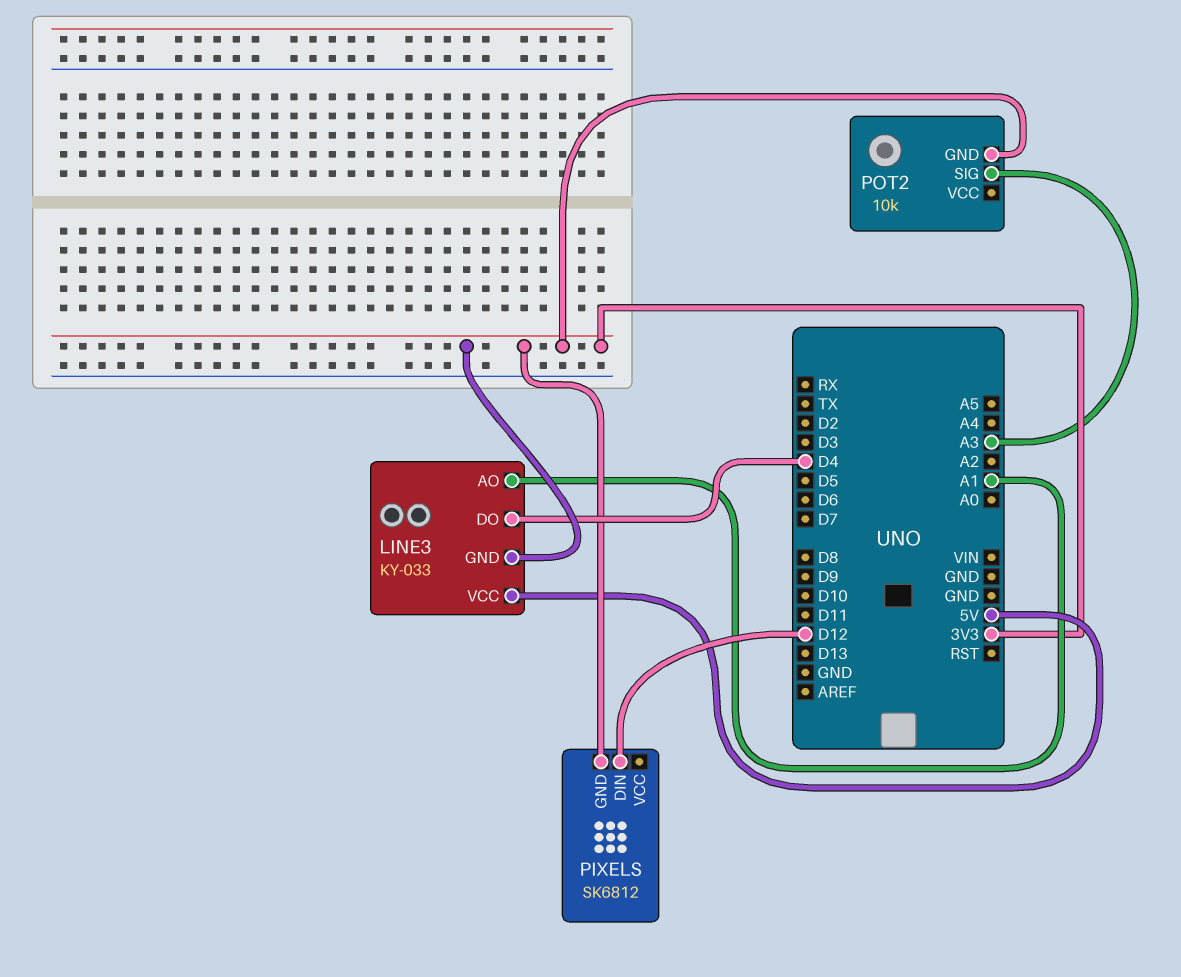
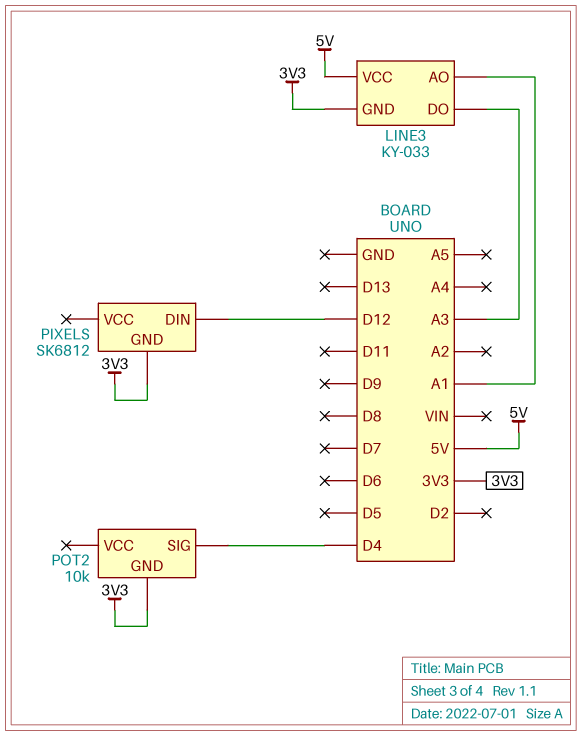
LINE3 pin DO: D4 -> A3
POT2 pin SIG: A3 -> D4

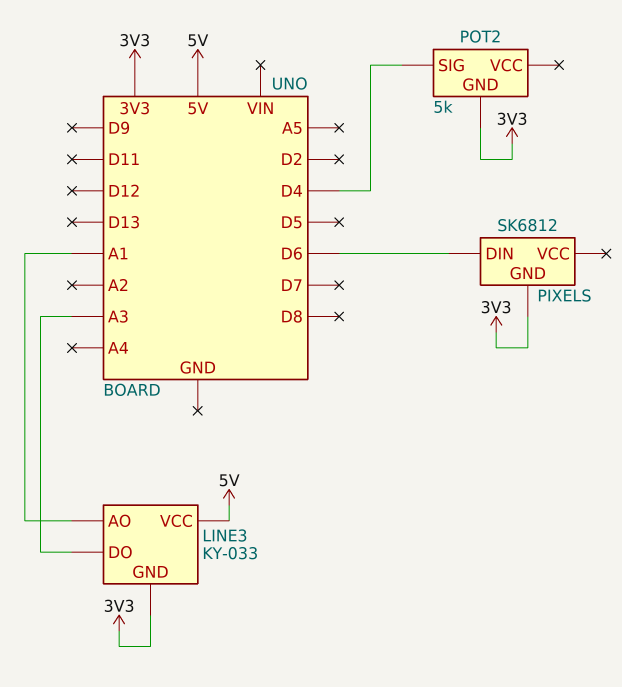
PIXELS pin DIN: D12 -> D6
POT2: 10k -> 5k

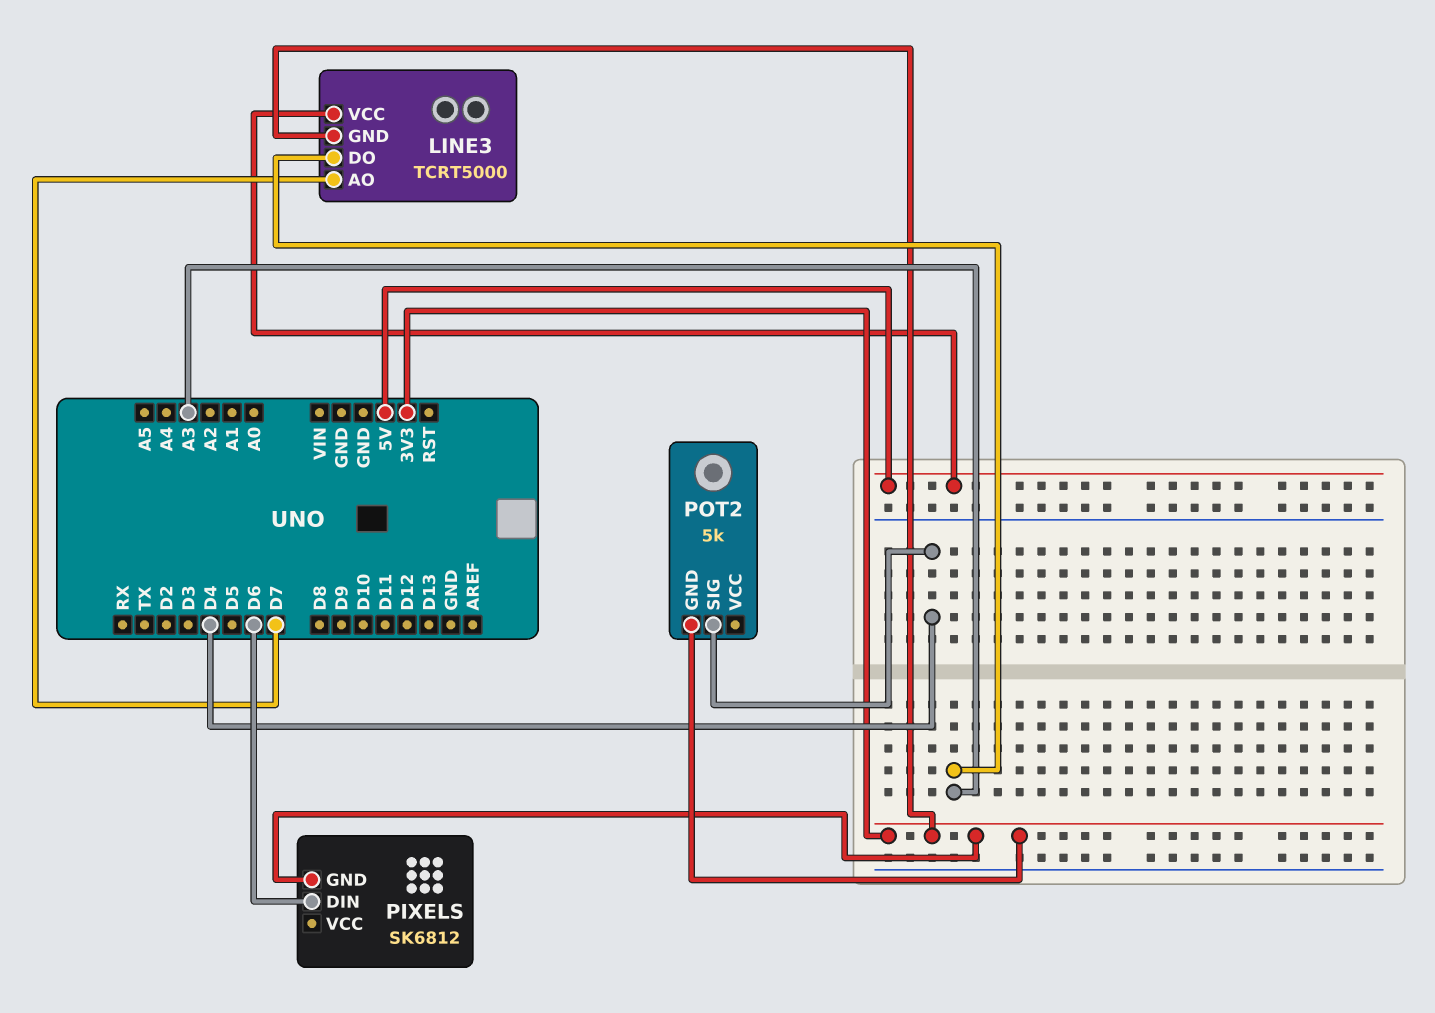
LINE3: KY-033 -> TCRT5000
LINE3 pin AO: A1 -> D7

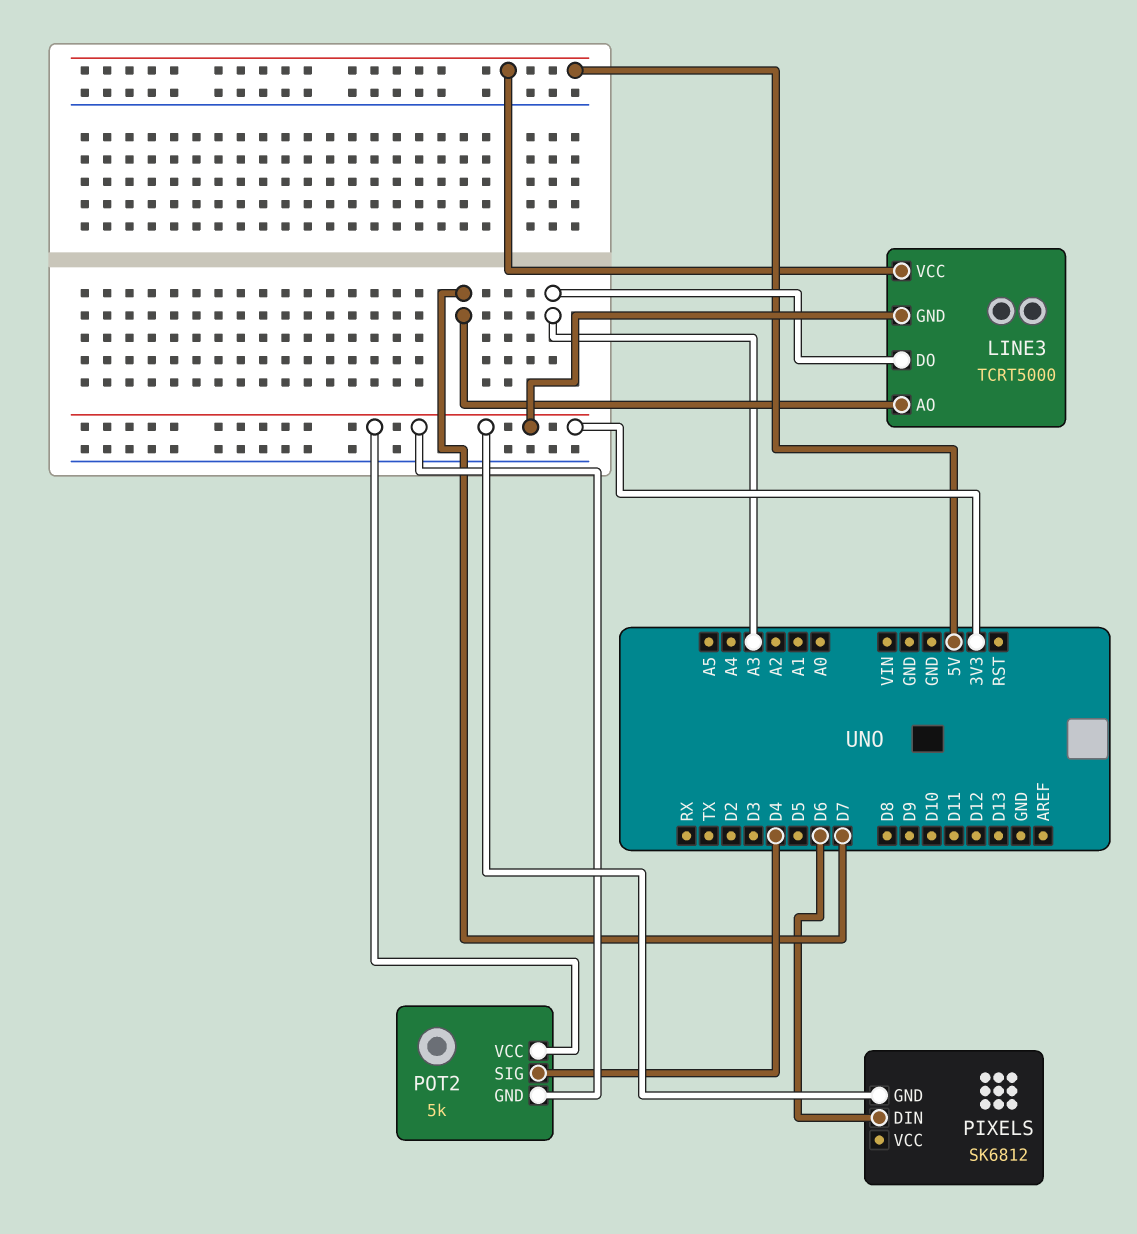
POT2 pin VCC: none -> 3V3

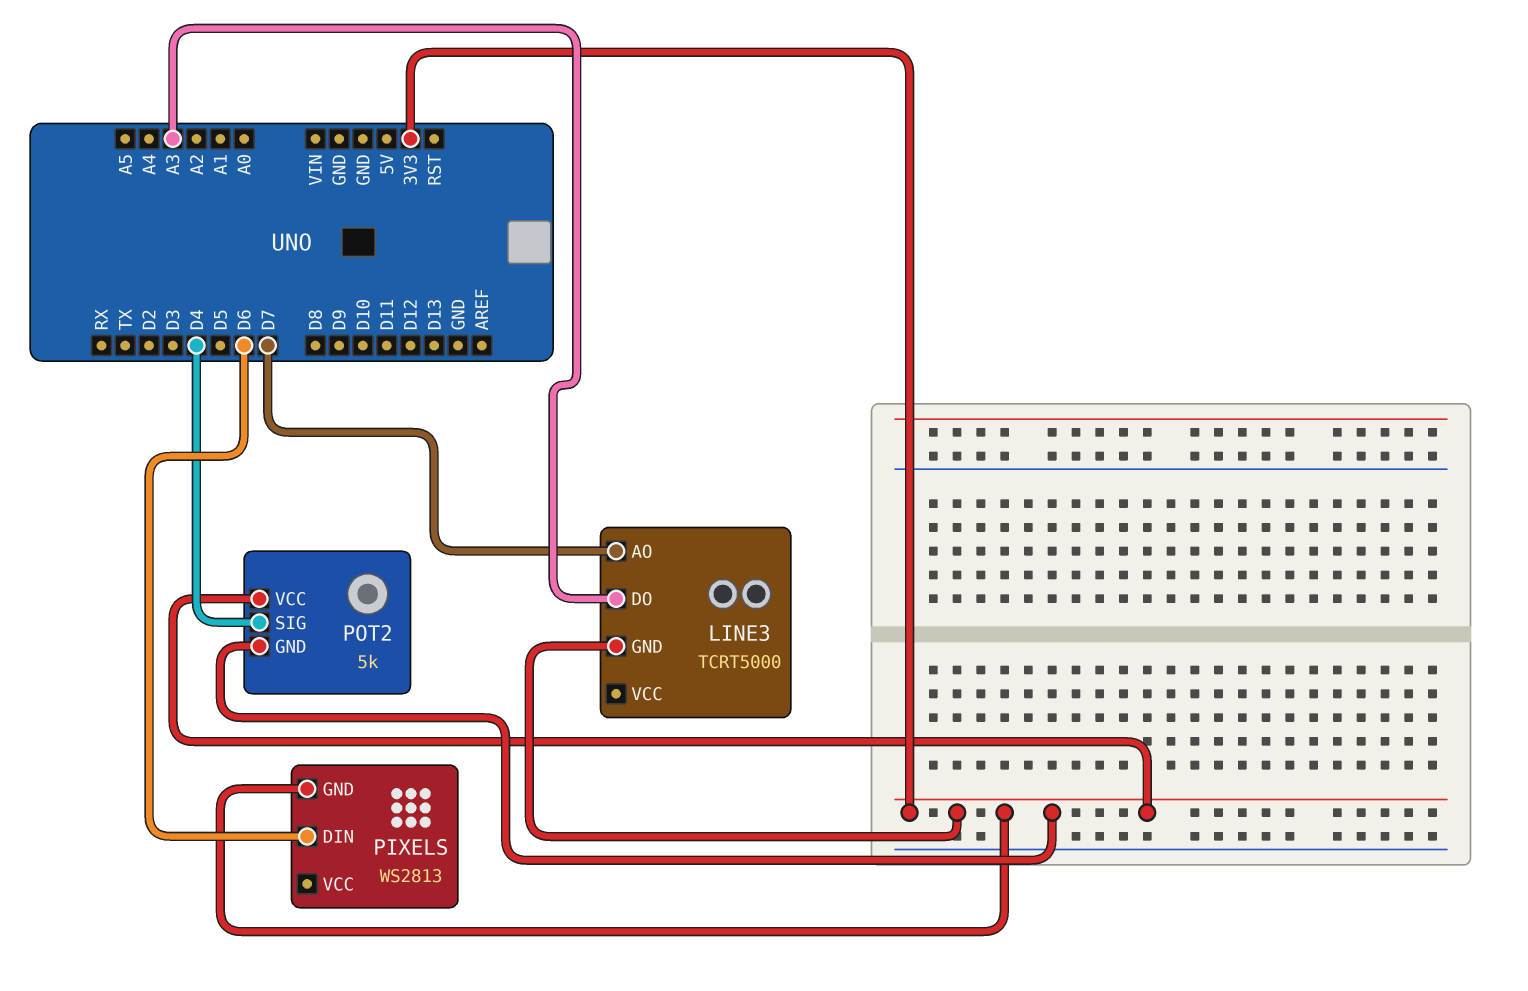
LINE3 pin VCC: 5V -> none
PIXELS: SK6812 -> WS2813

